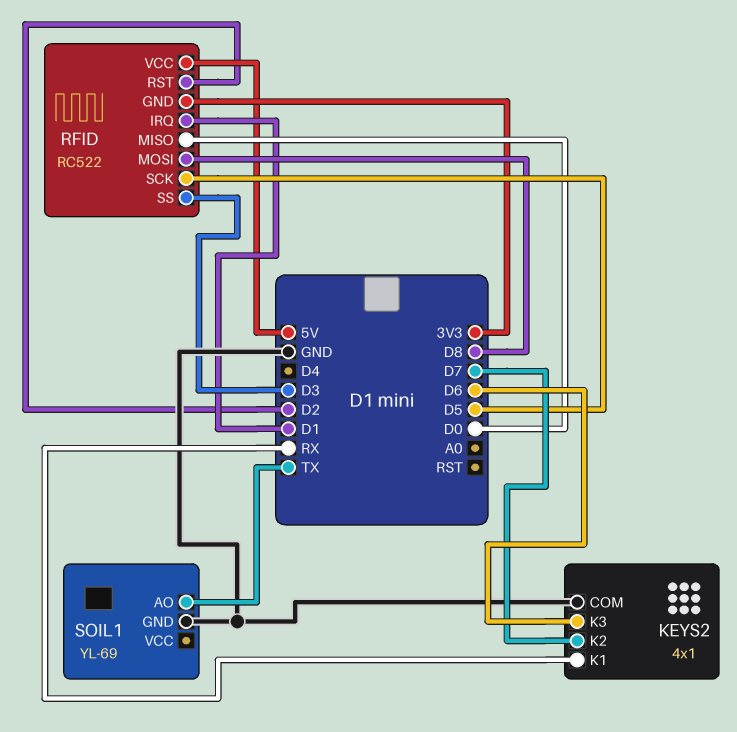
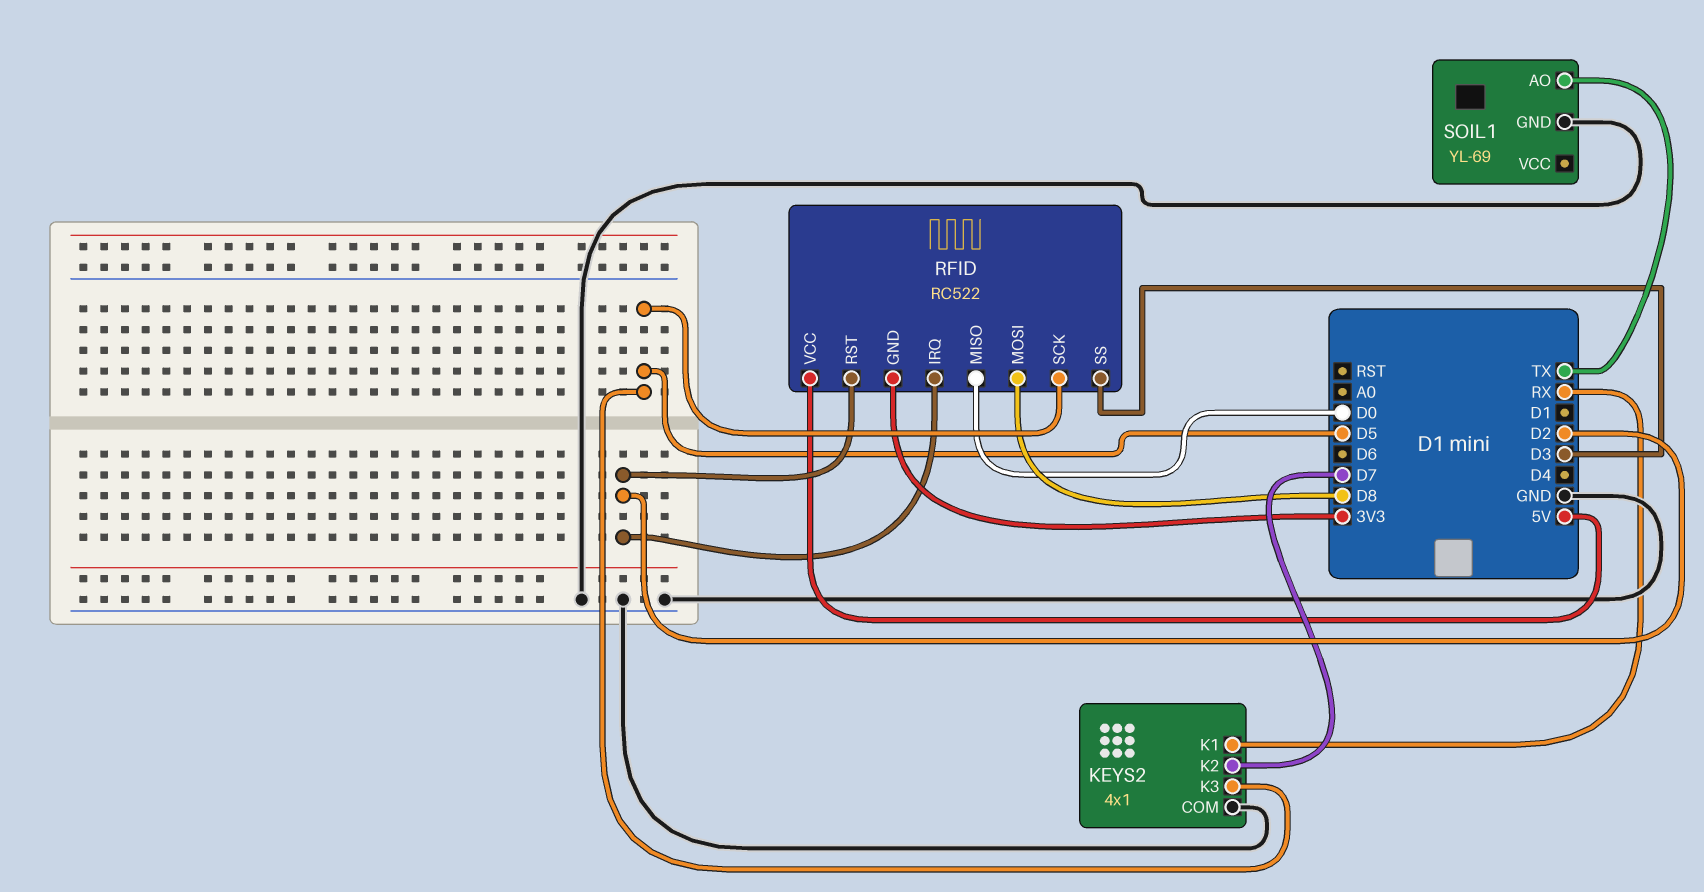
KEYS2 pin K3: D6 -> D5
RFID pin IRQ: D1 -> D2

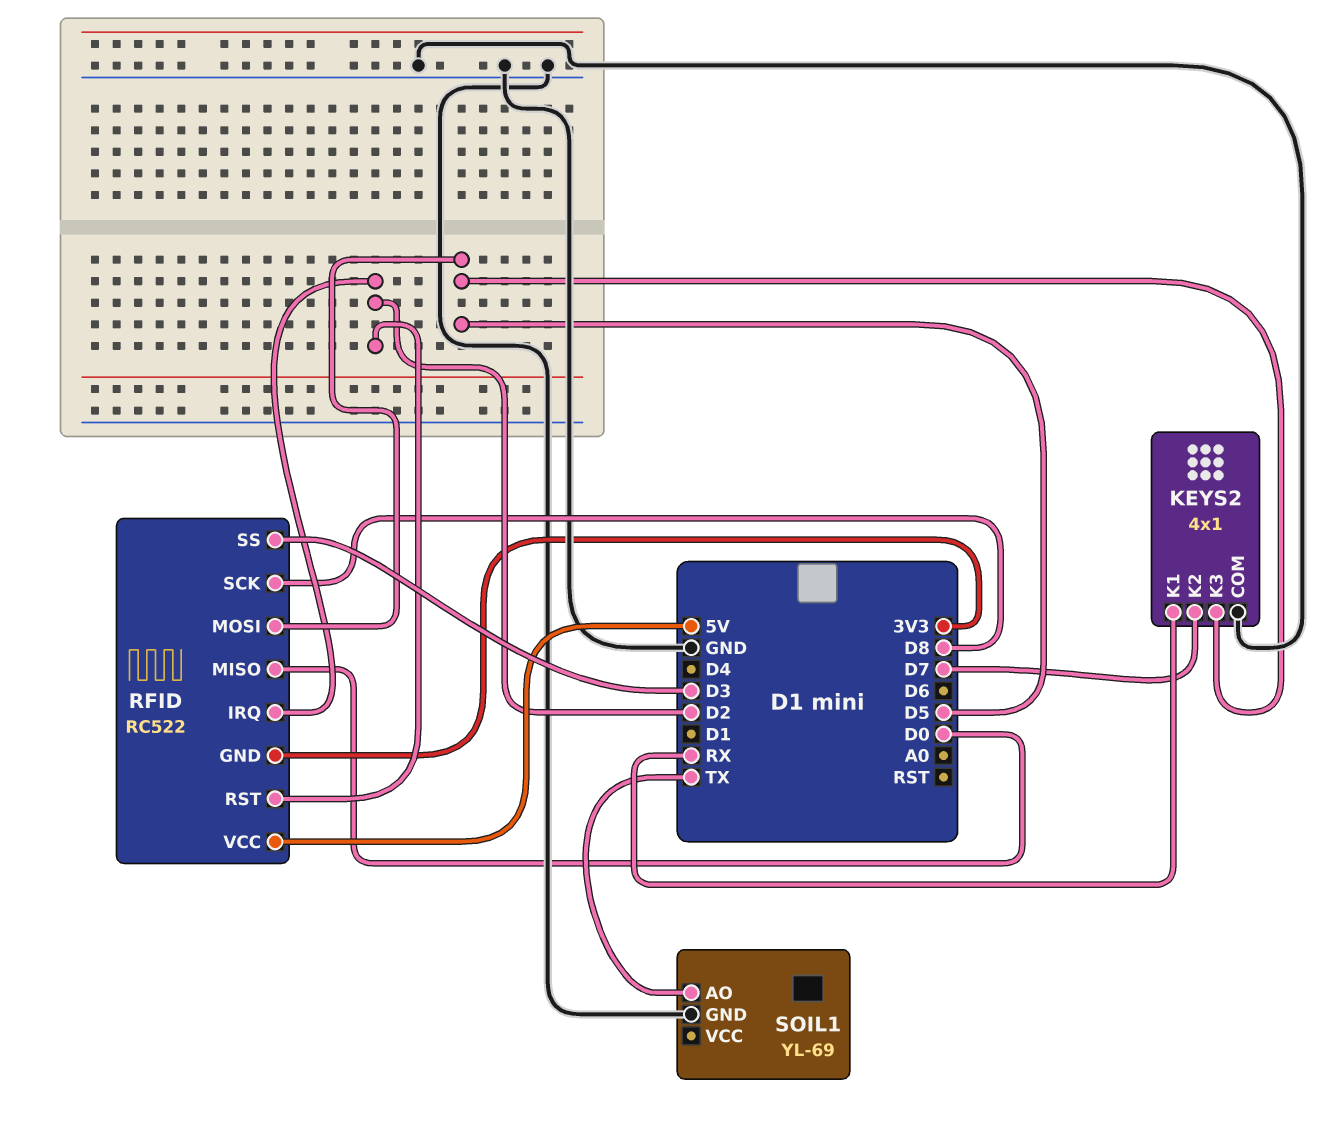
RFID pin MOSI: D8 -> D5
RFID pin SCK: D5 -> D8

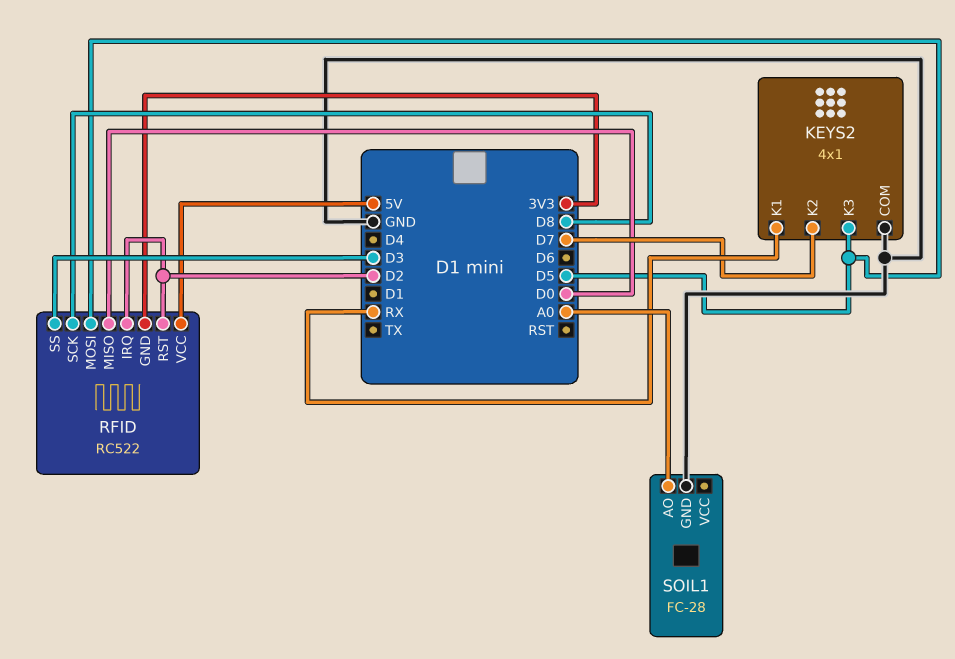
SOIL1: YL-69 -> FC-28
SOIL1 pin AO: TX -> A0

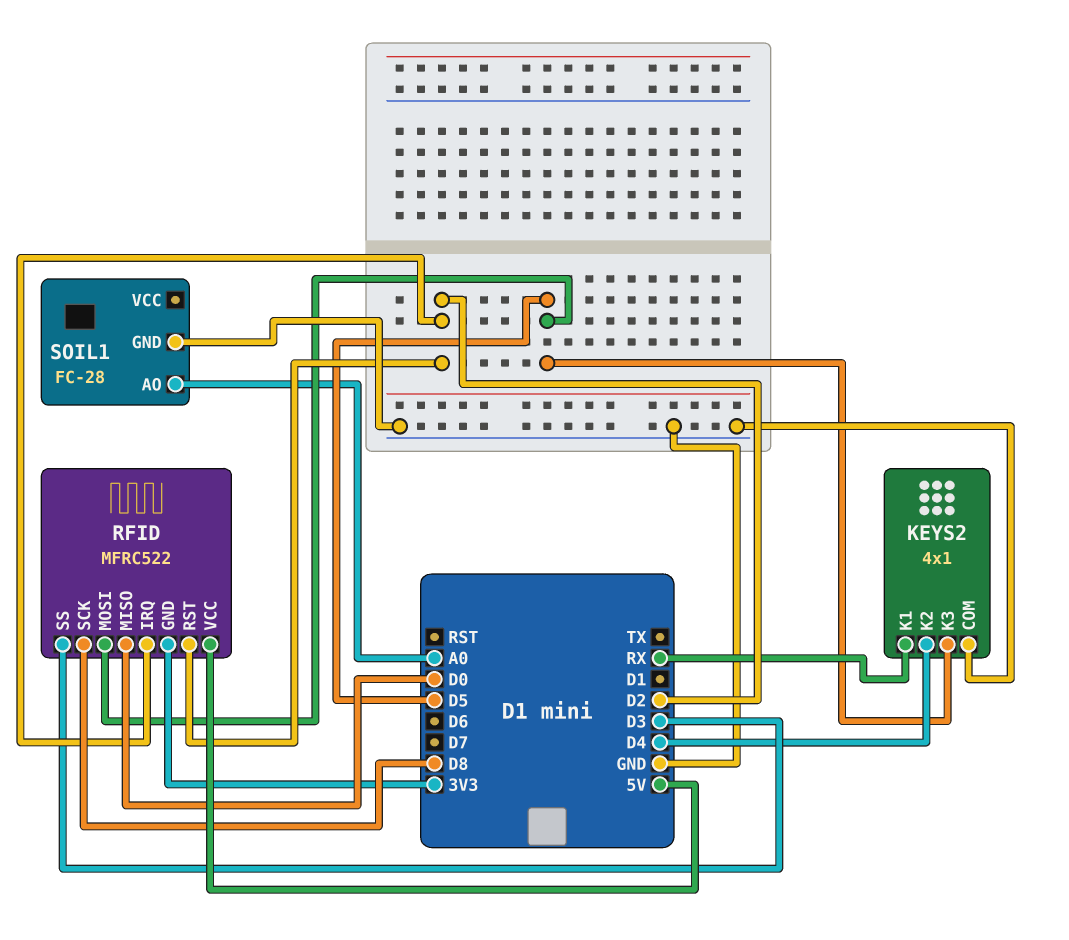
KEYS2 pin K2: D7 -> D4
RFID: RC522 -> MFRC522

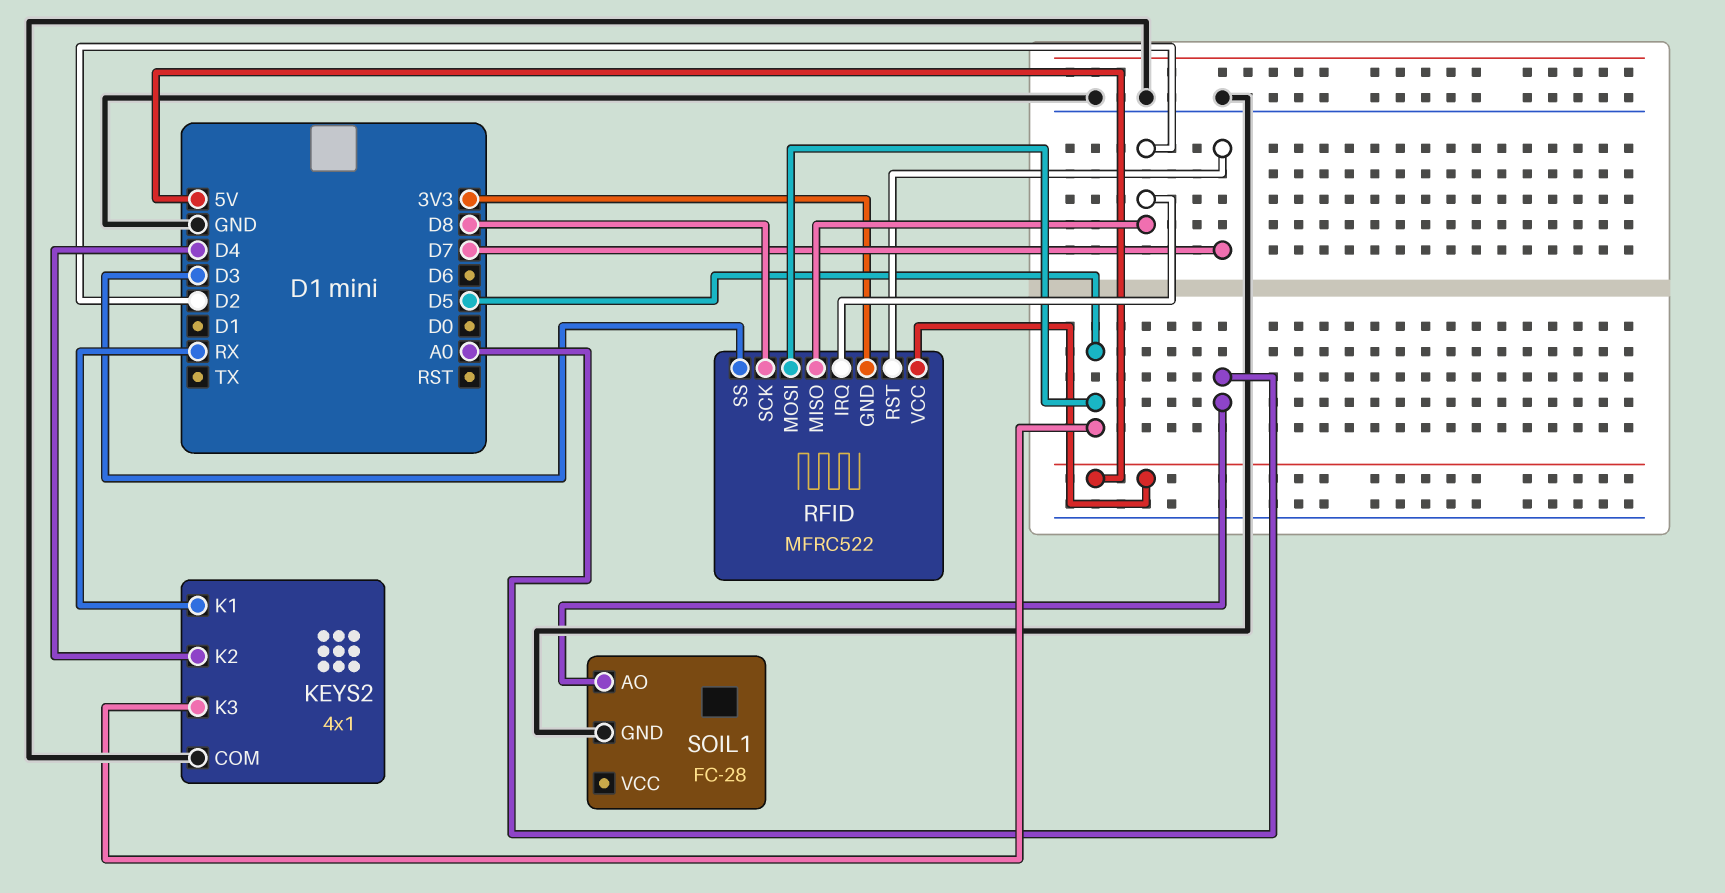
RFID pin MISO: D0 -> D2
RFID pin RST: D2 -> D7

